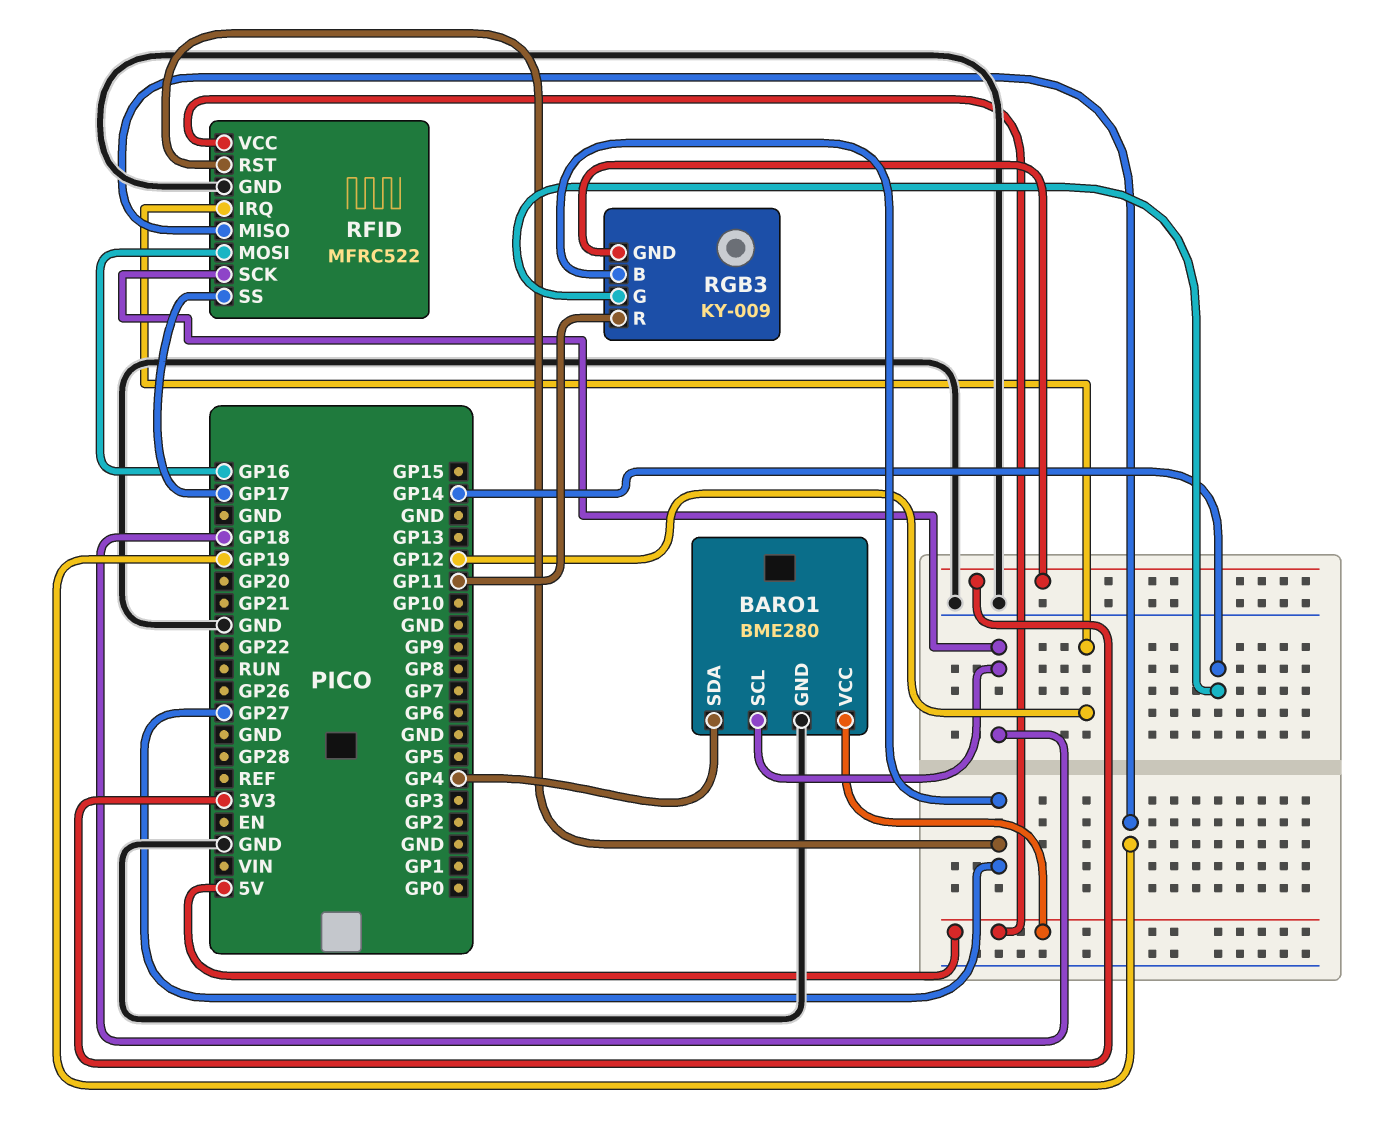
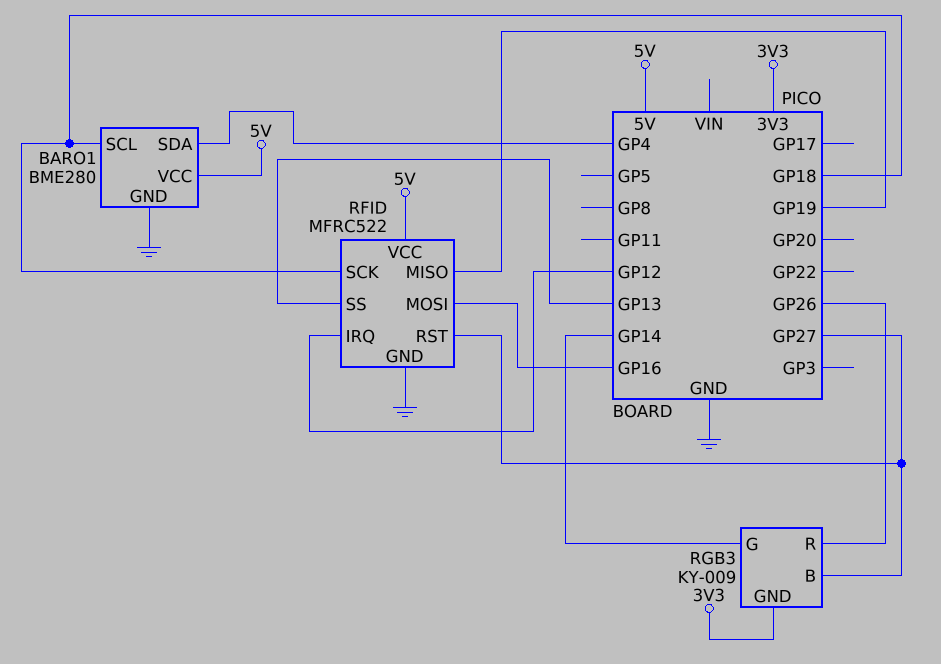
RFID pin SS: GP17 -> GP13
RGB3 pin R: GP11 -> GP26

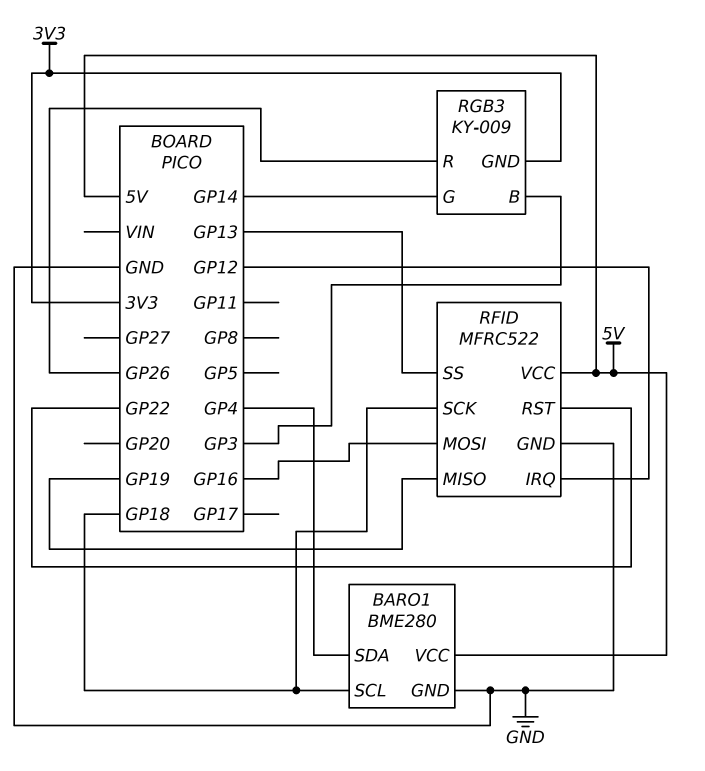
RFID pin RST: GP27 -> GP22
RGB3 pin B: GP27 -> GP3

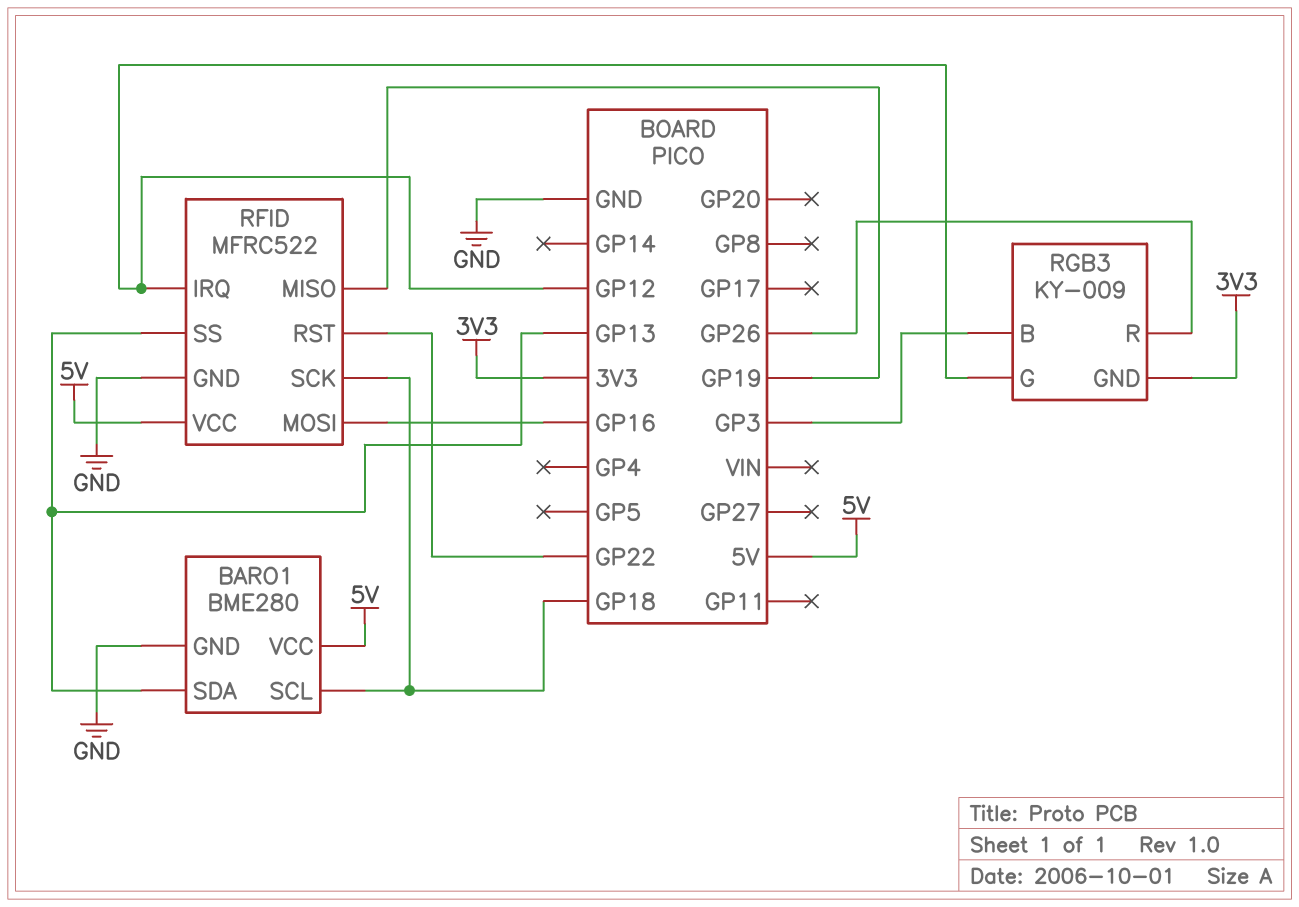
BARO1 pin SDA: GP4 -> GP13
RGB3 pin G: GP14 -> GP12

